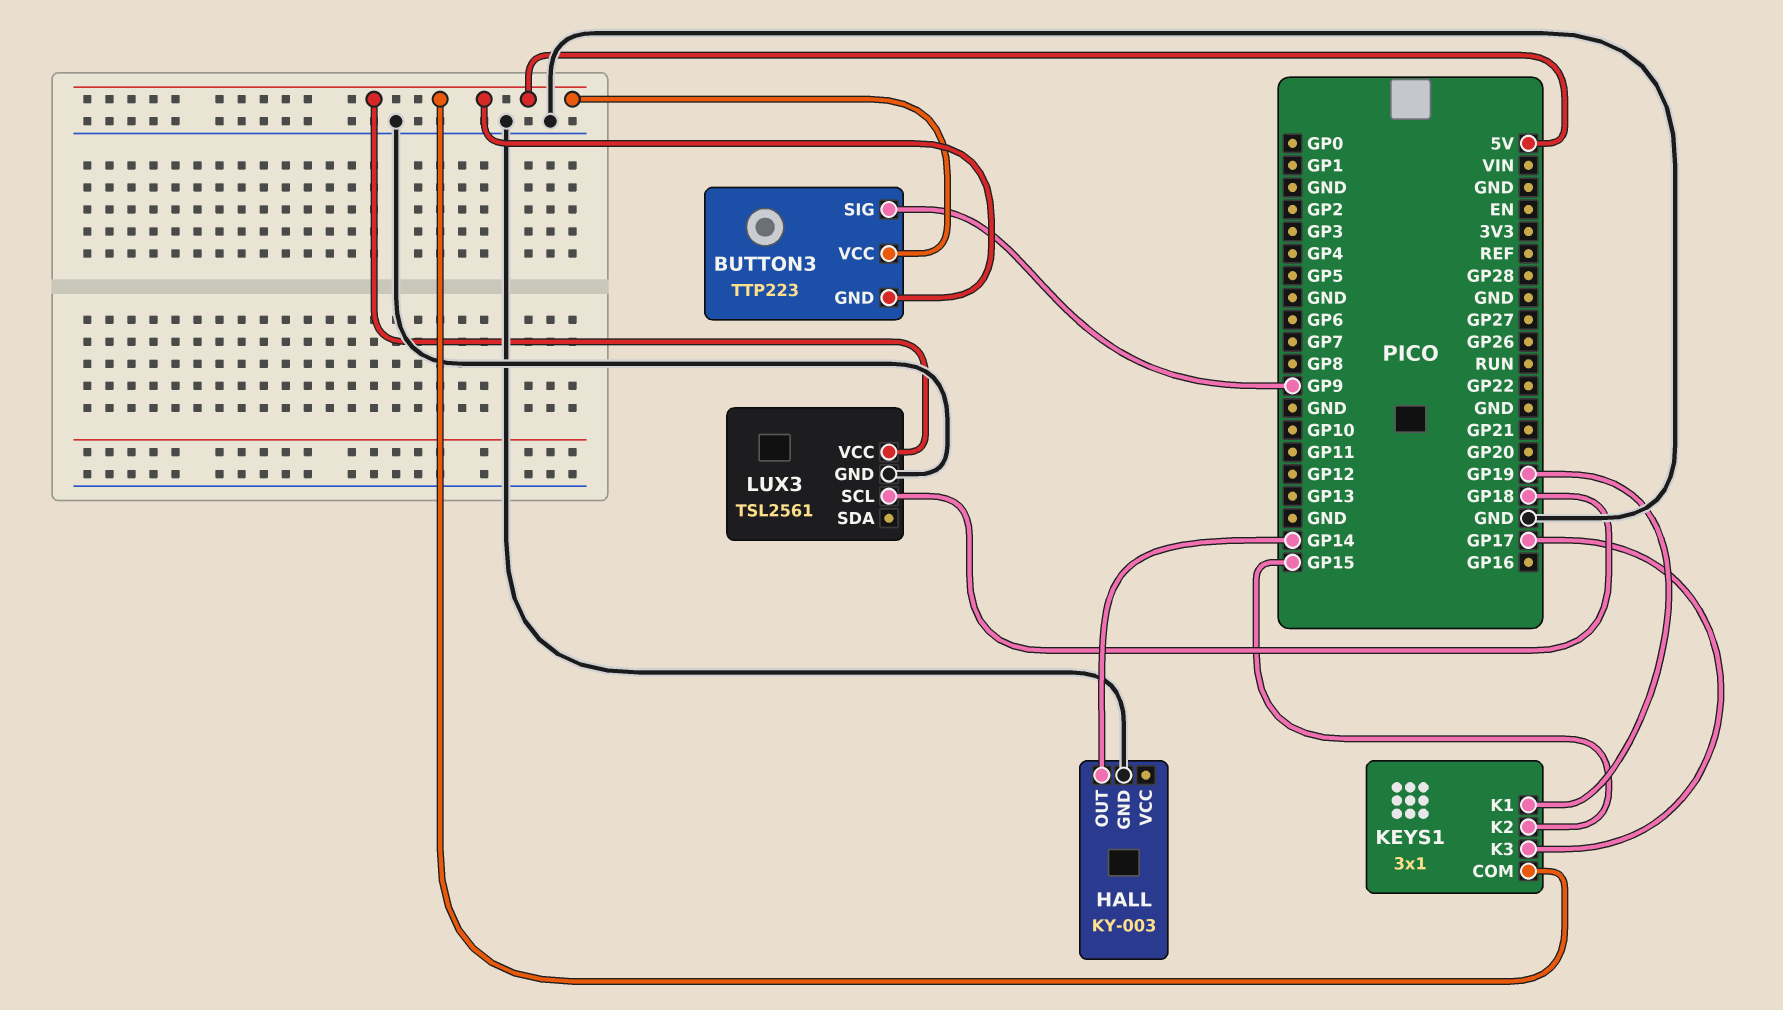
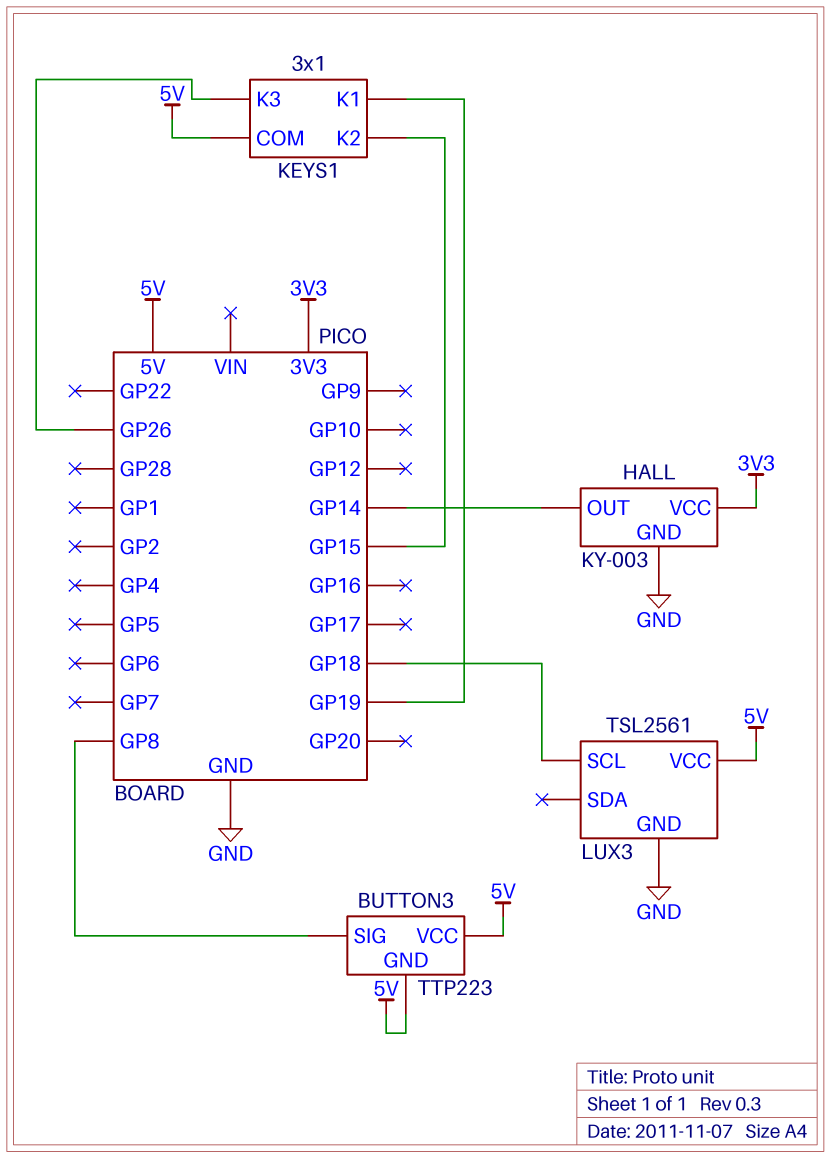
BUTTON3 pin SIG: GP9 -> GP8
HALL pin VCC: none -> 3V3
KEYS1 pin K3: GP17 -> GP26

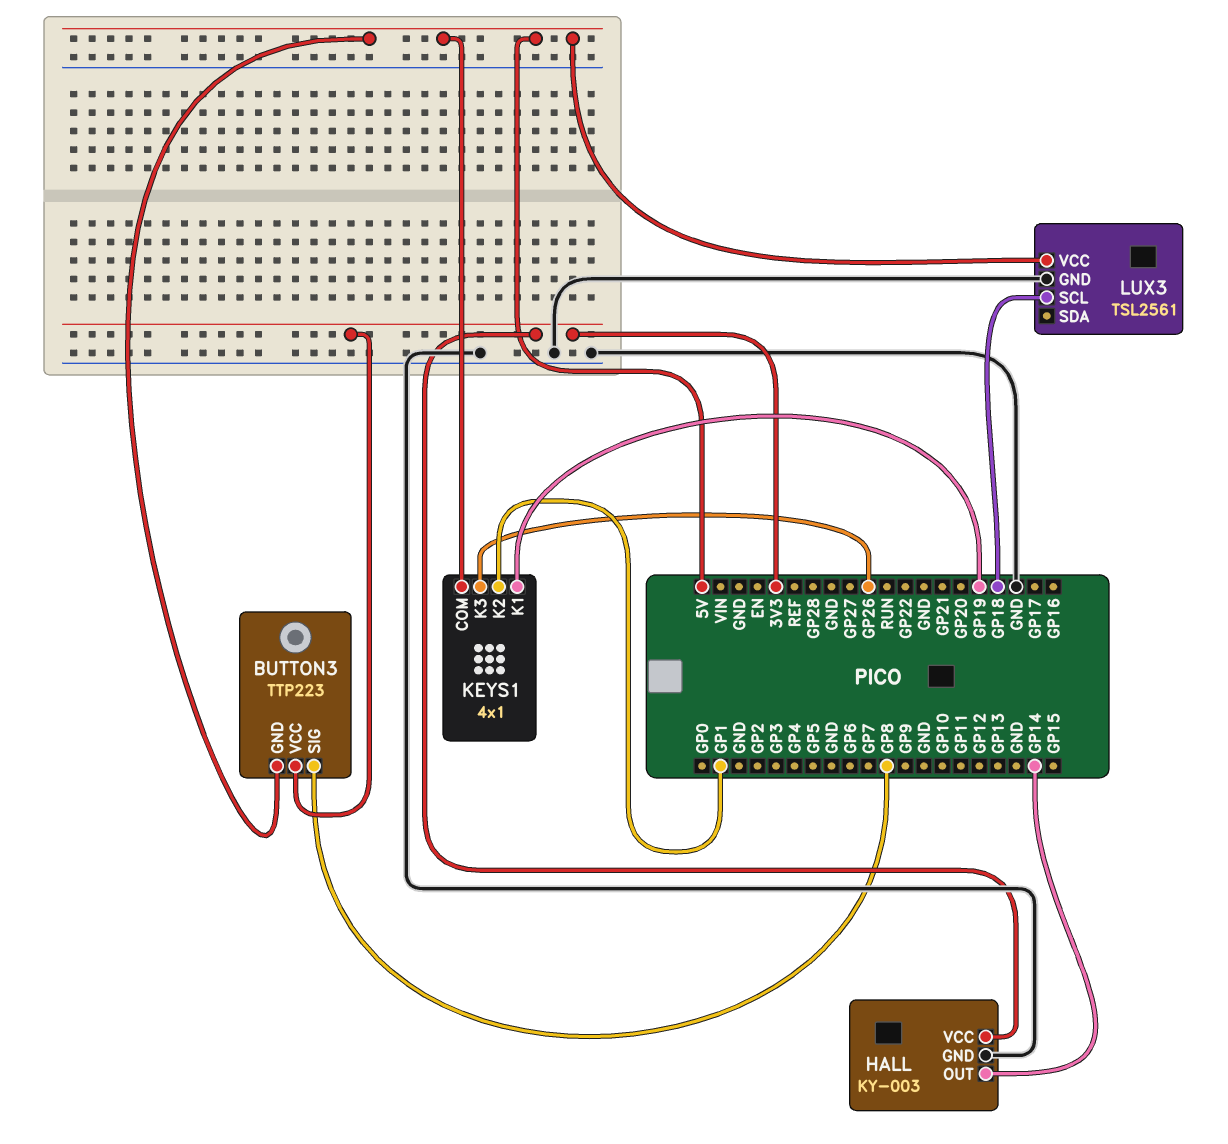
BUTTON3 pin VCC: 5V -> 3V3
KEYS1: 3x1 -> 4x1
KEYS1 pin K2: GP15 -> GP1

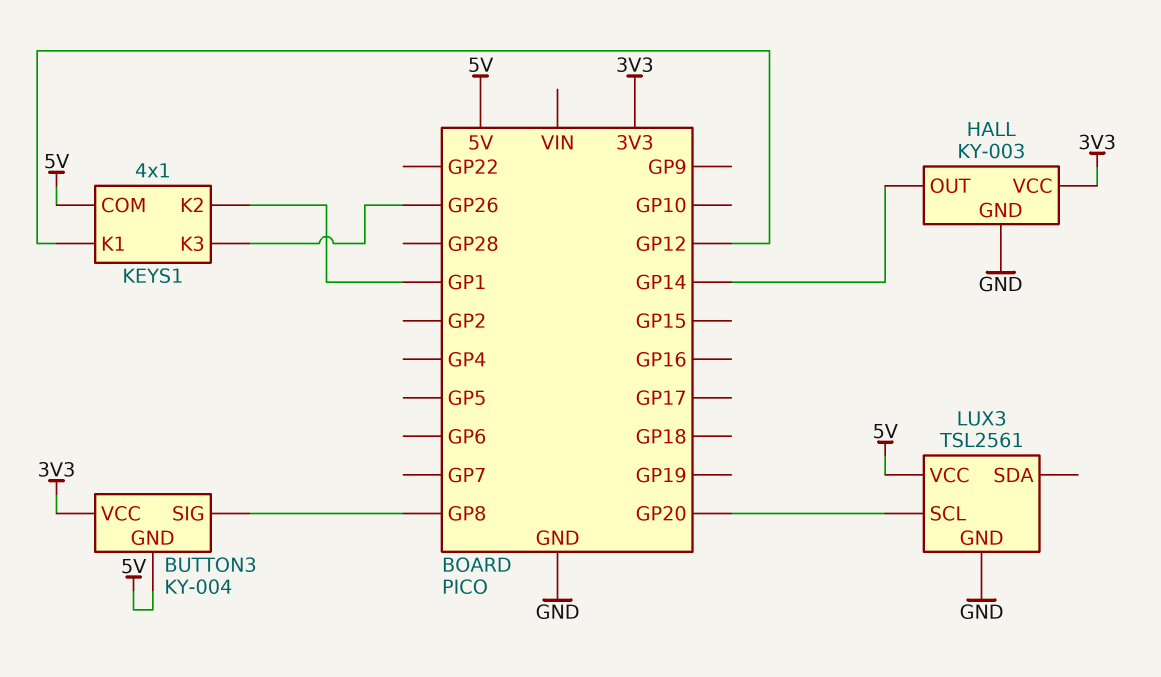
BUTTON3: TTP223 -> KY-004
KEYS1 pin K1: GP19 -> GP12
LUX3 pin SCL: GP18 -> GP20

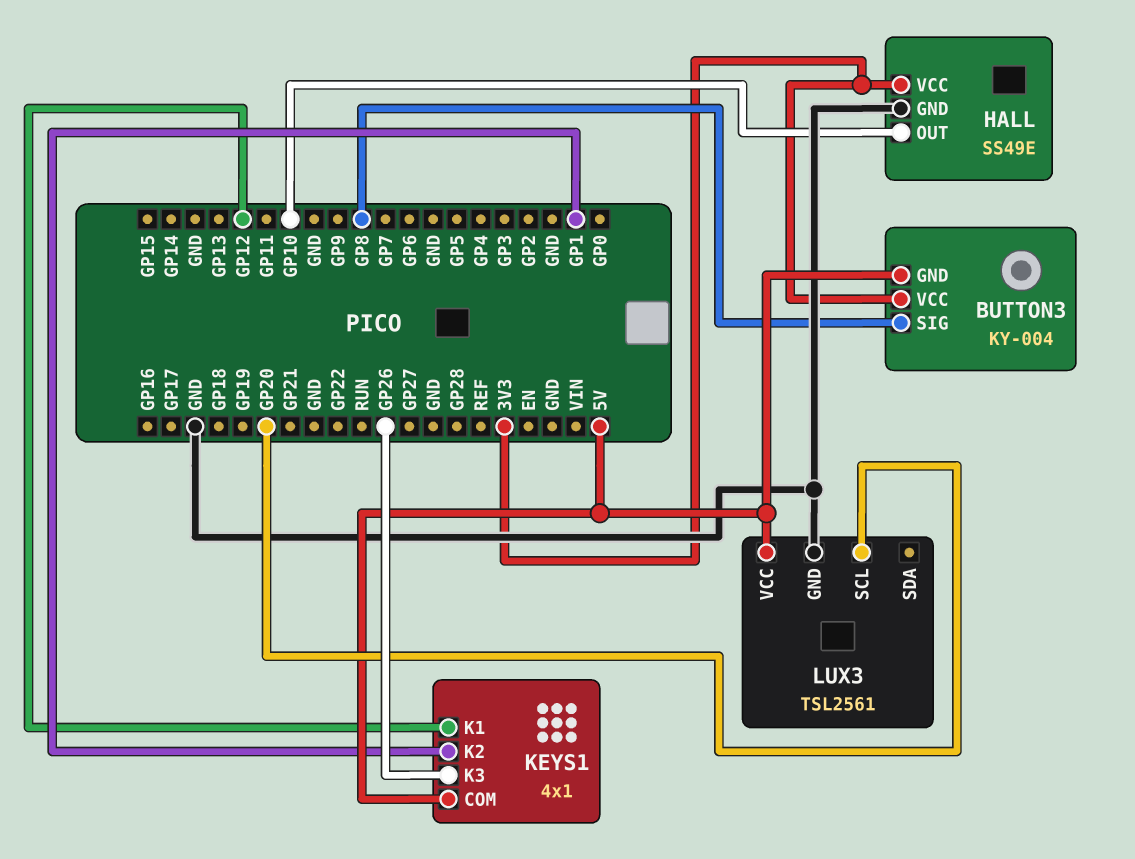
HALL: KY-003 -> SS49E
HALL pin OUT: GP14 -> GP10

